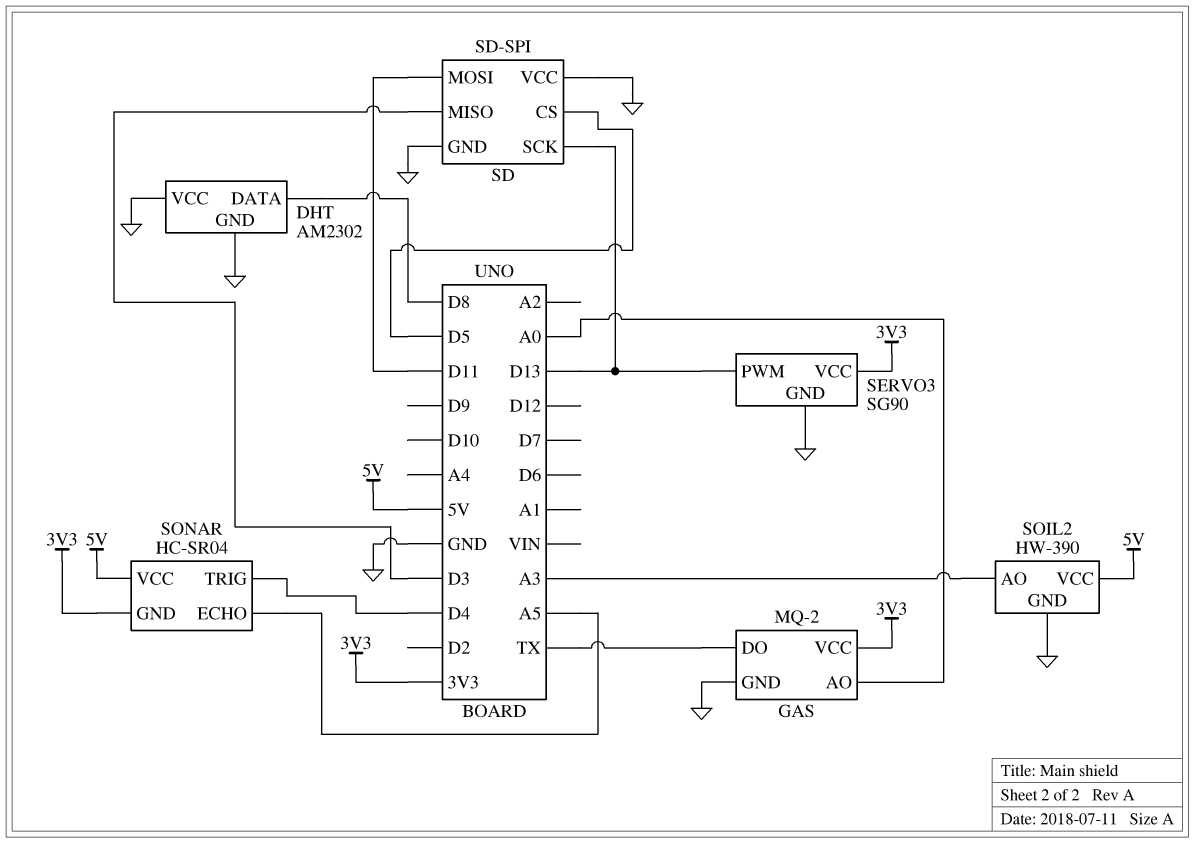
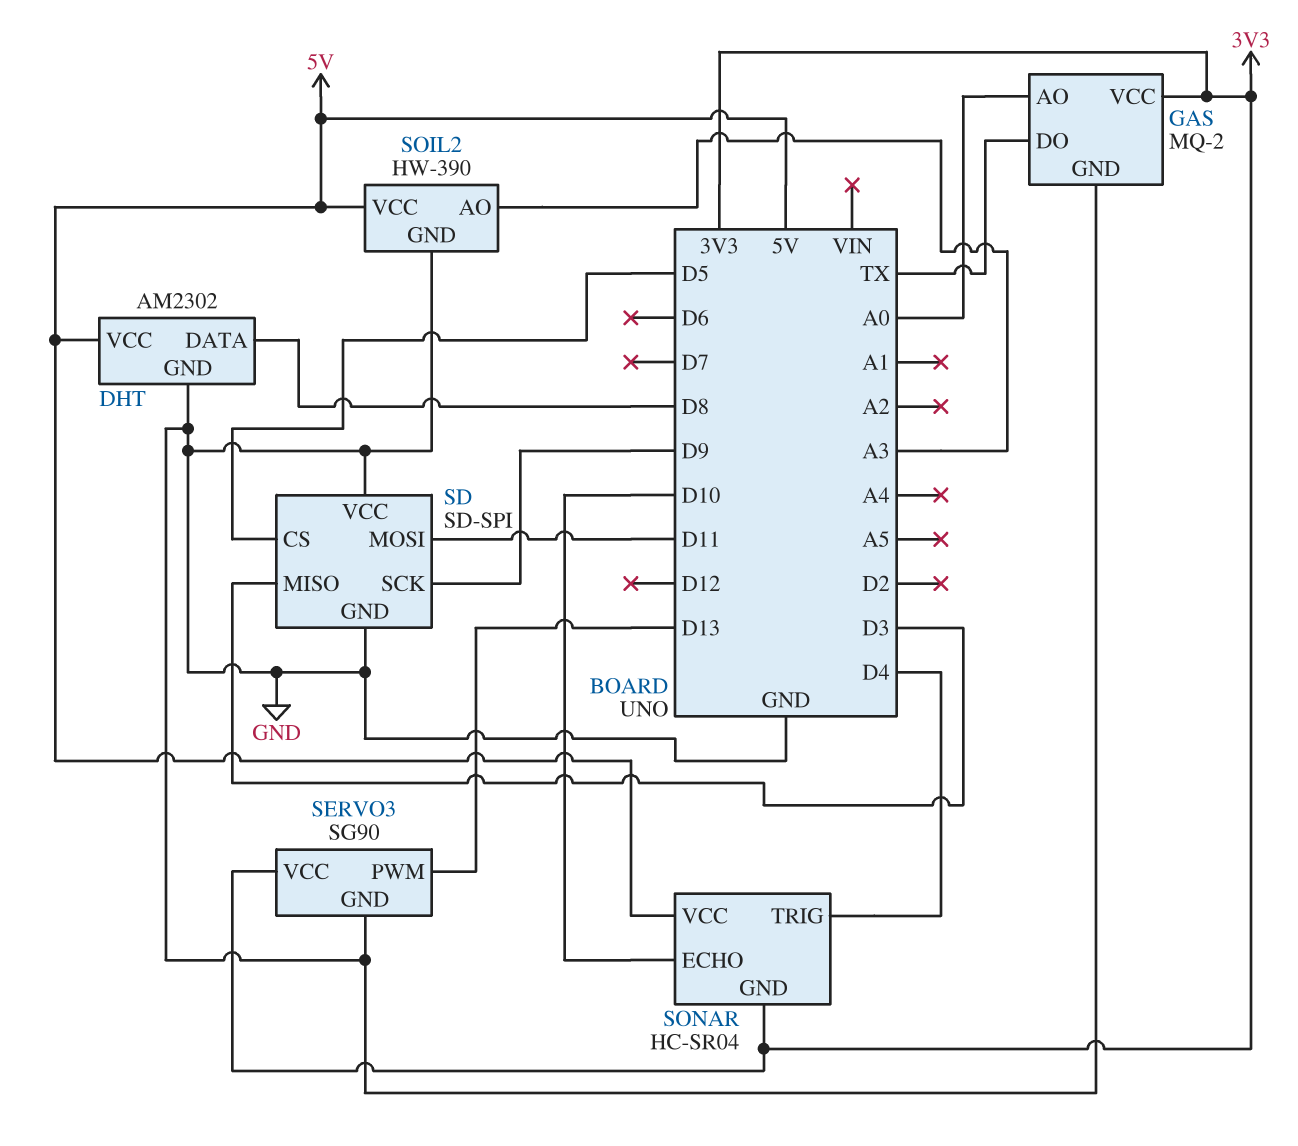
DHT pin VCC: GND -> 5V
SD pin SCK: D13 -> D9
SONAR pin ECHO: A5 -> D10

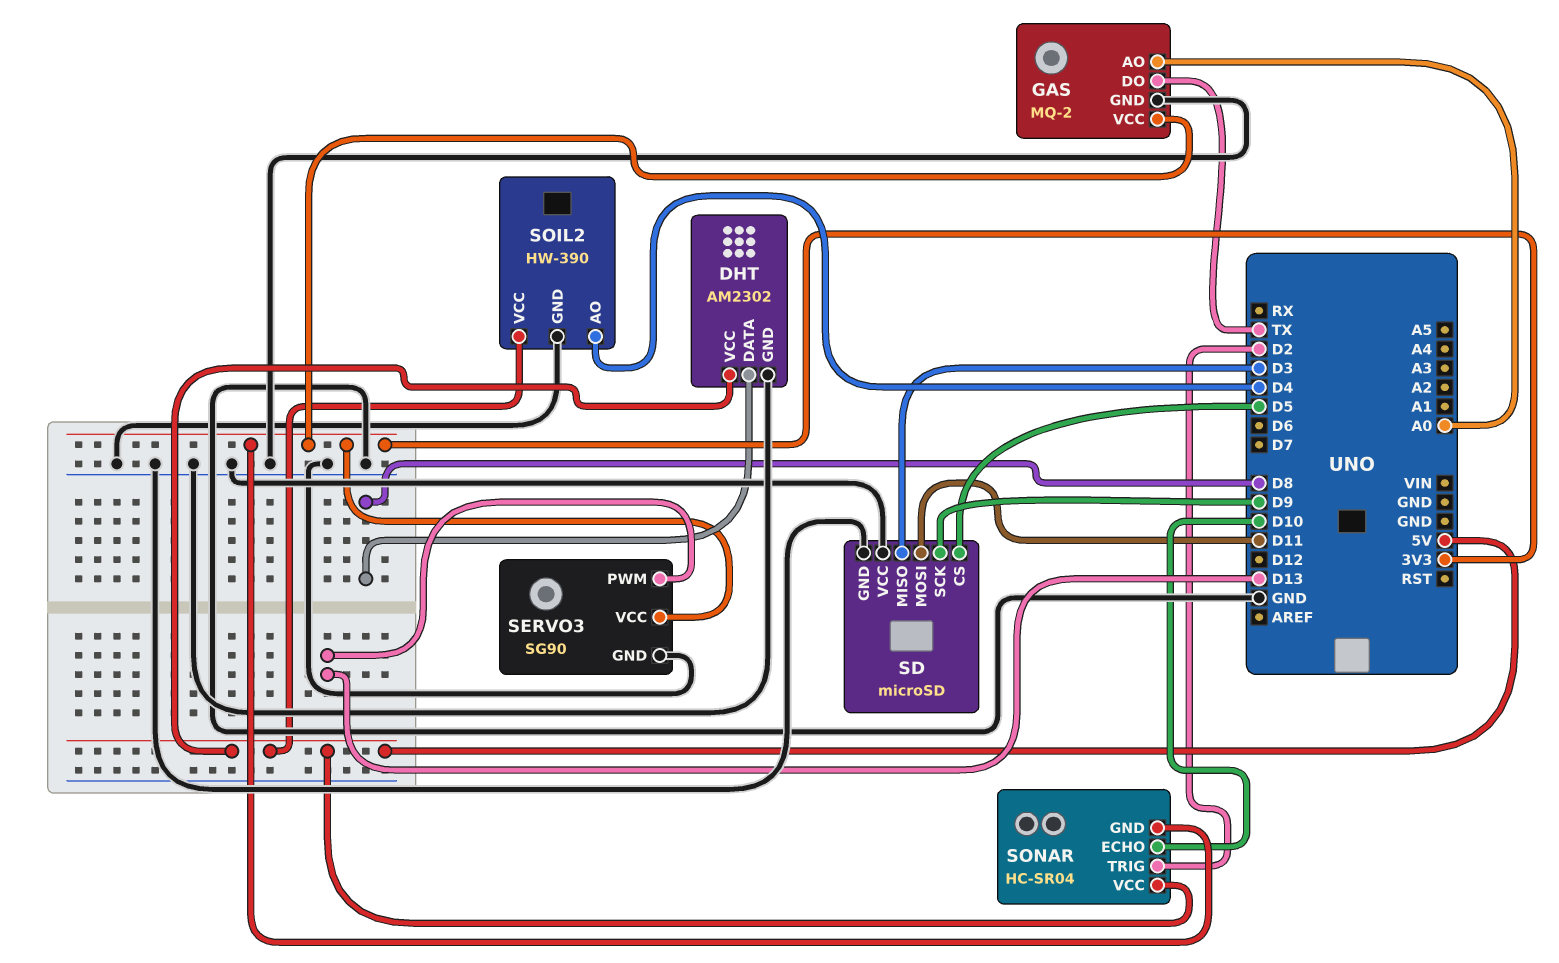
SD: SD-SPI -> microSD
SOIL2 pin AO: A3 -> D4
SONAR pin TRIG: D4 -> D2

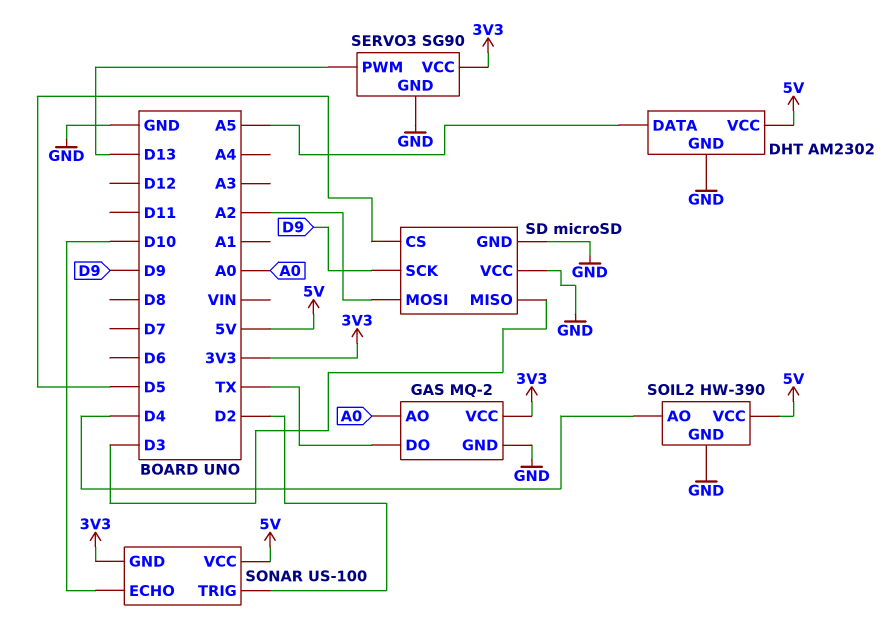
DHT pin DATA: D8 -> A5
SD pin MOSI: D11 -> A2
SONAR: HC-SR04 -> US-100

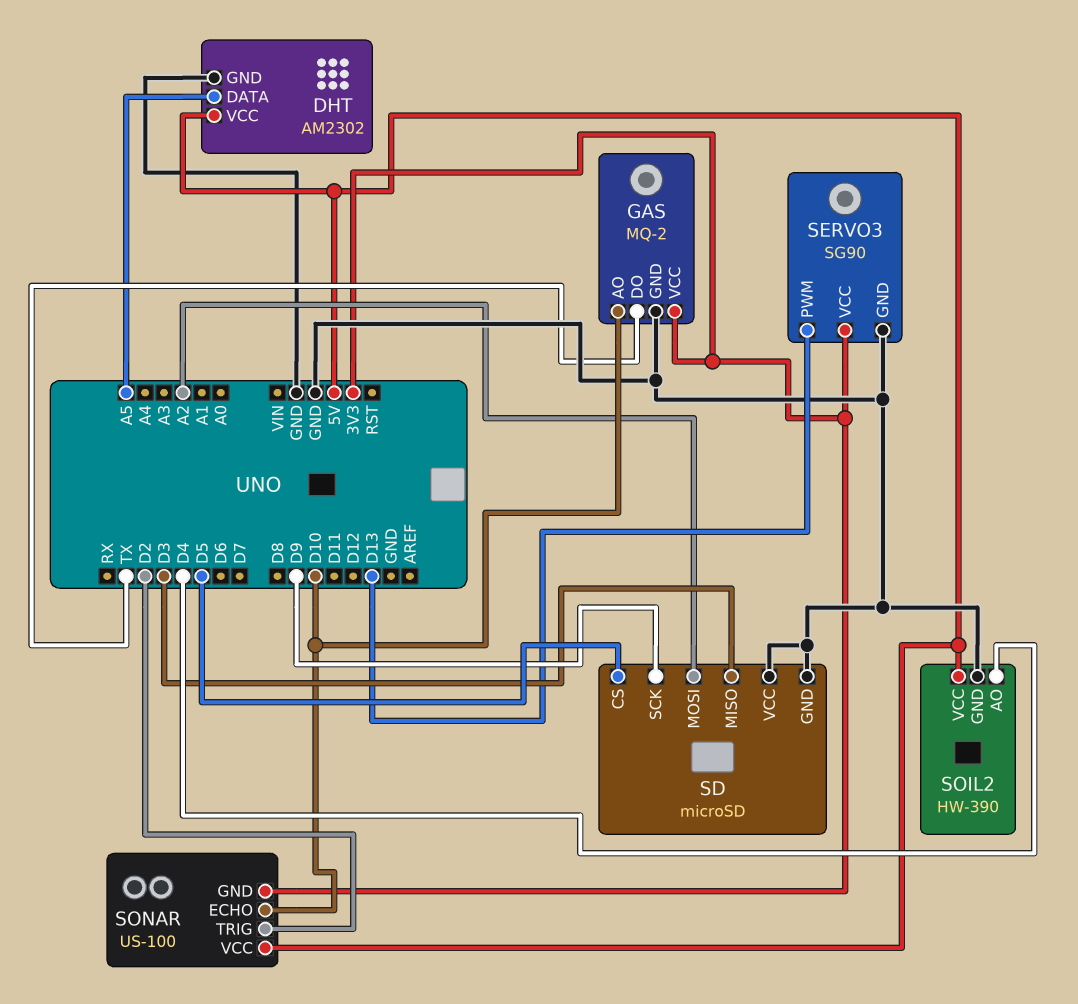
GAS pin AO: A0 -> D10

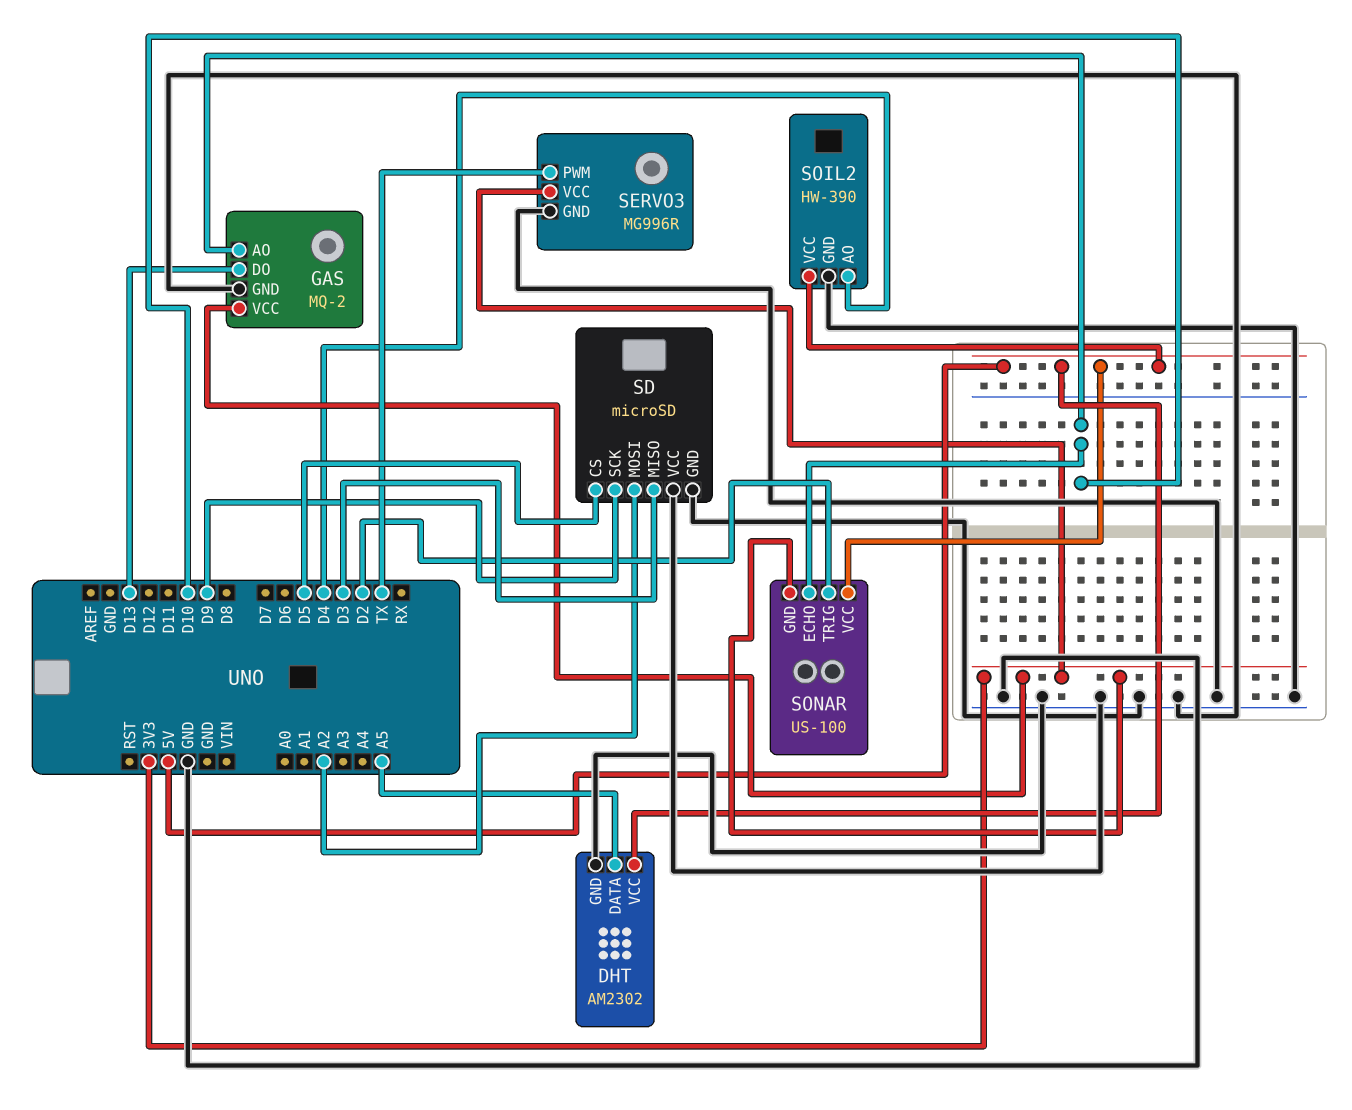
GAS pin DO: TX -> D13
SERVO3: SG90 -> MG996R
SERVO3 pin PWM: D13 -> TX

